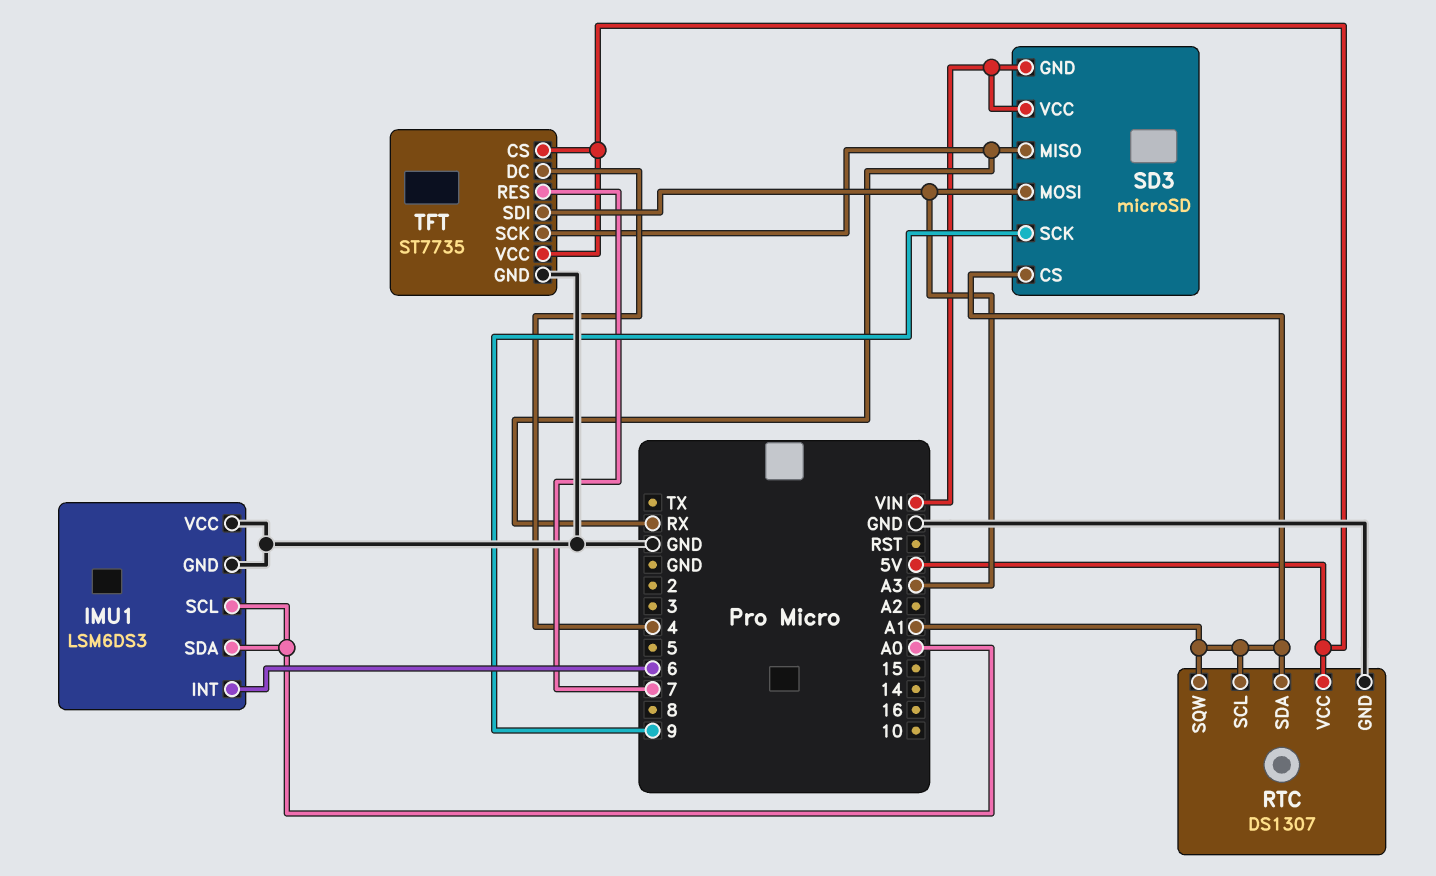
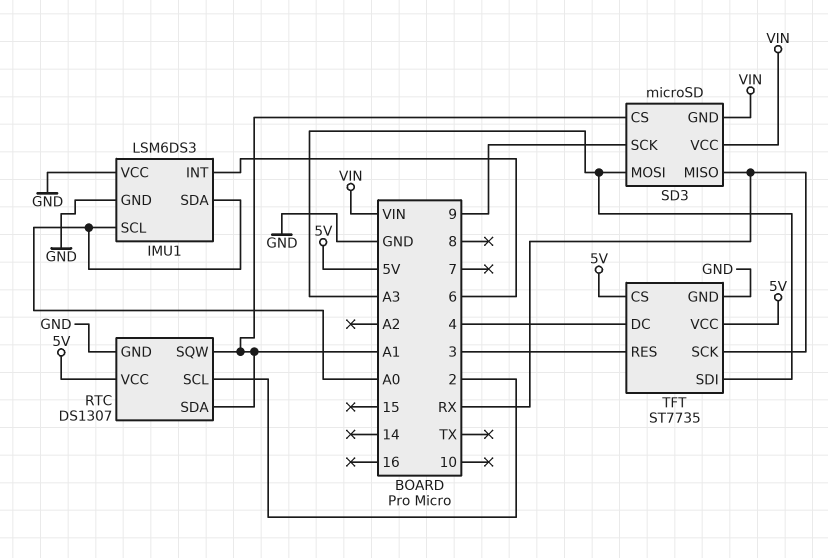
RTC pin SCL: A1 -> 2
TFT pin RES: 7 -> 3

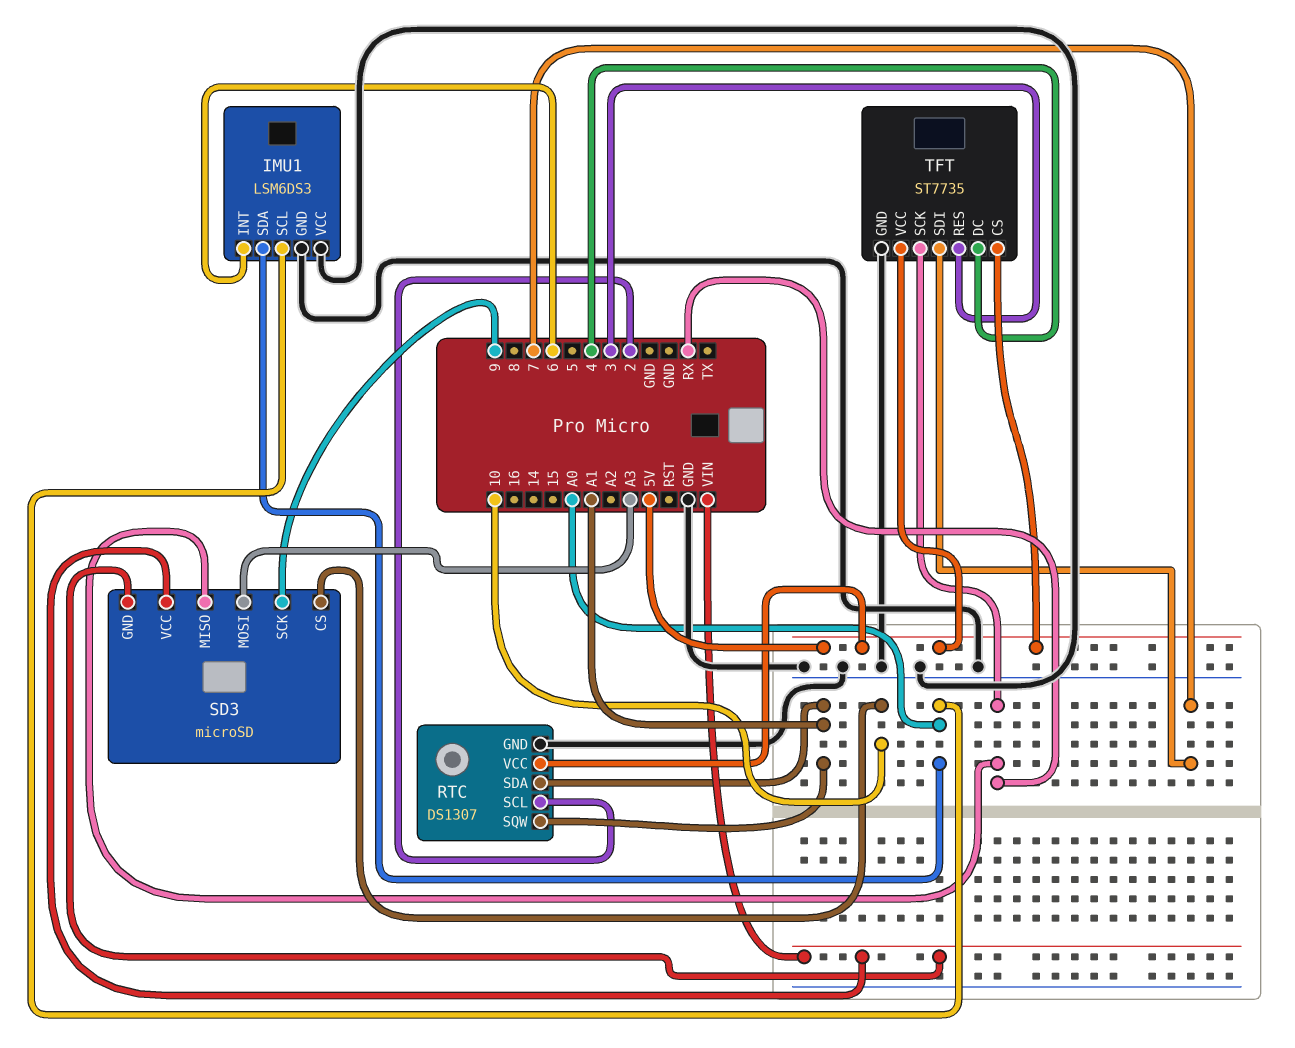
SD3 pin CS: A1 -> 10
TFT pin SDI: A3 -> 7

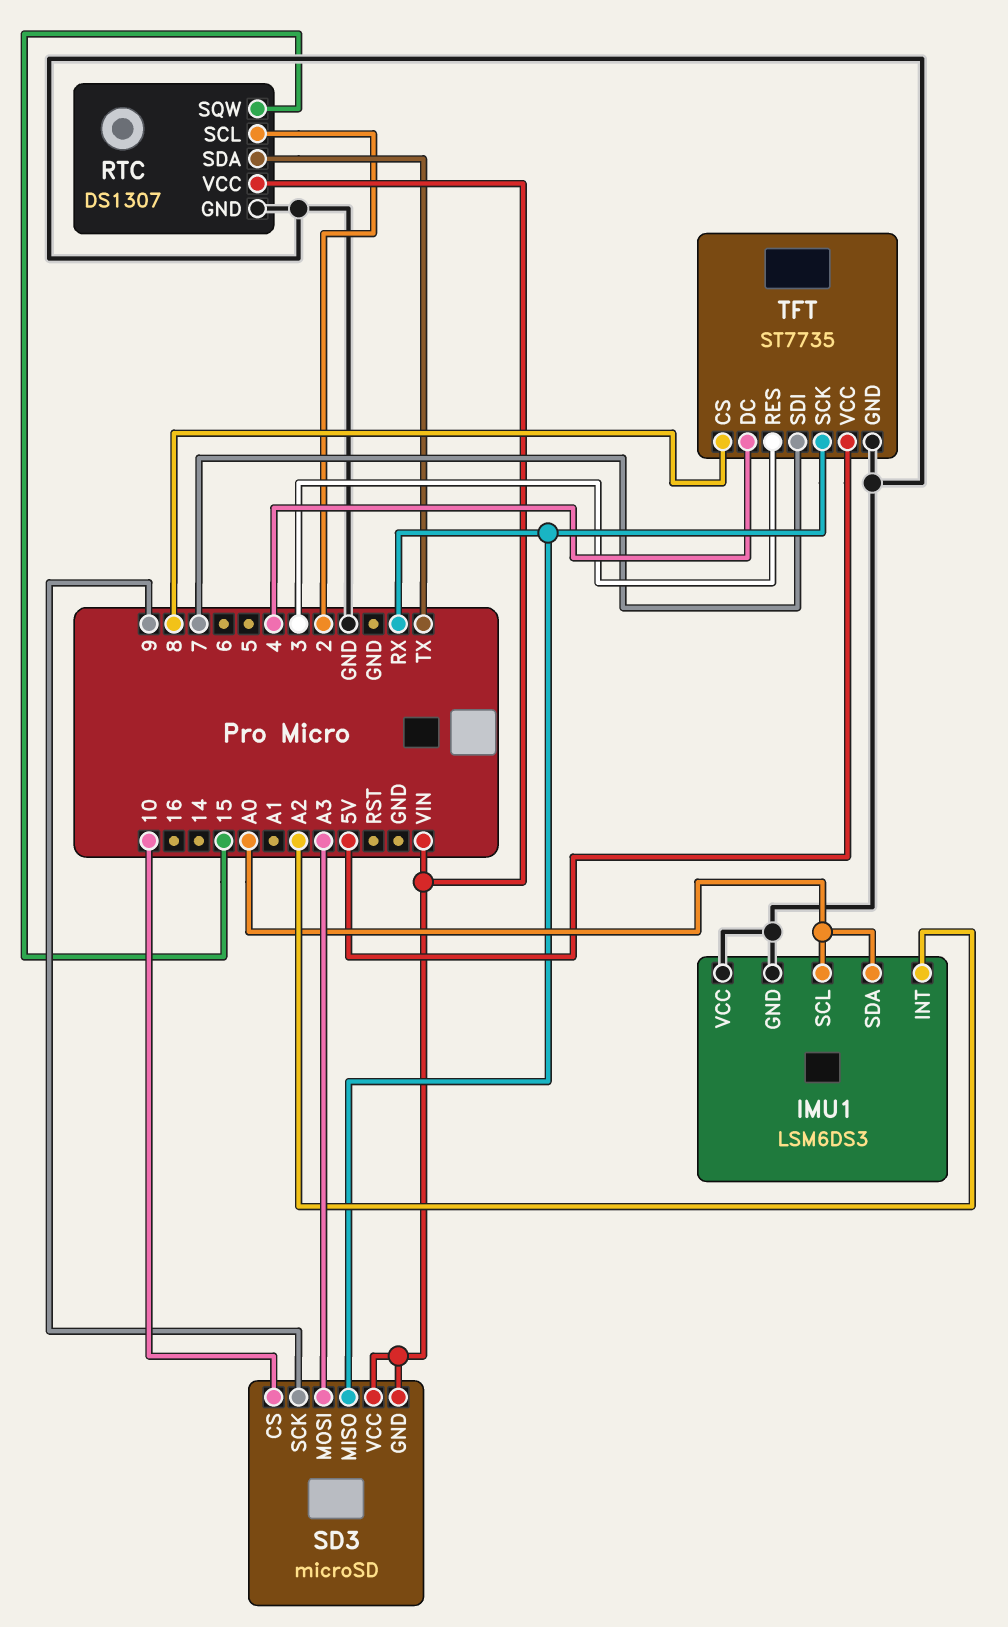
IMU1 pin INT: 6 -> A2
RTC pin SDA: A1 -> TX
RTC pin SQW: A1 -> 15
RTC pin VCC: 5V -> VIN
TFT pin CS: 5V -> 8

